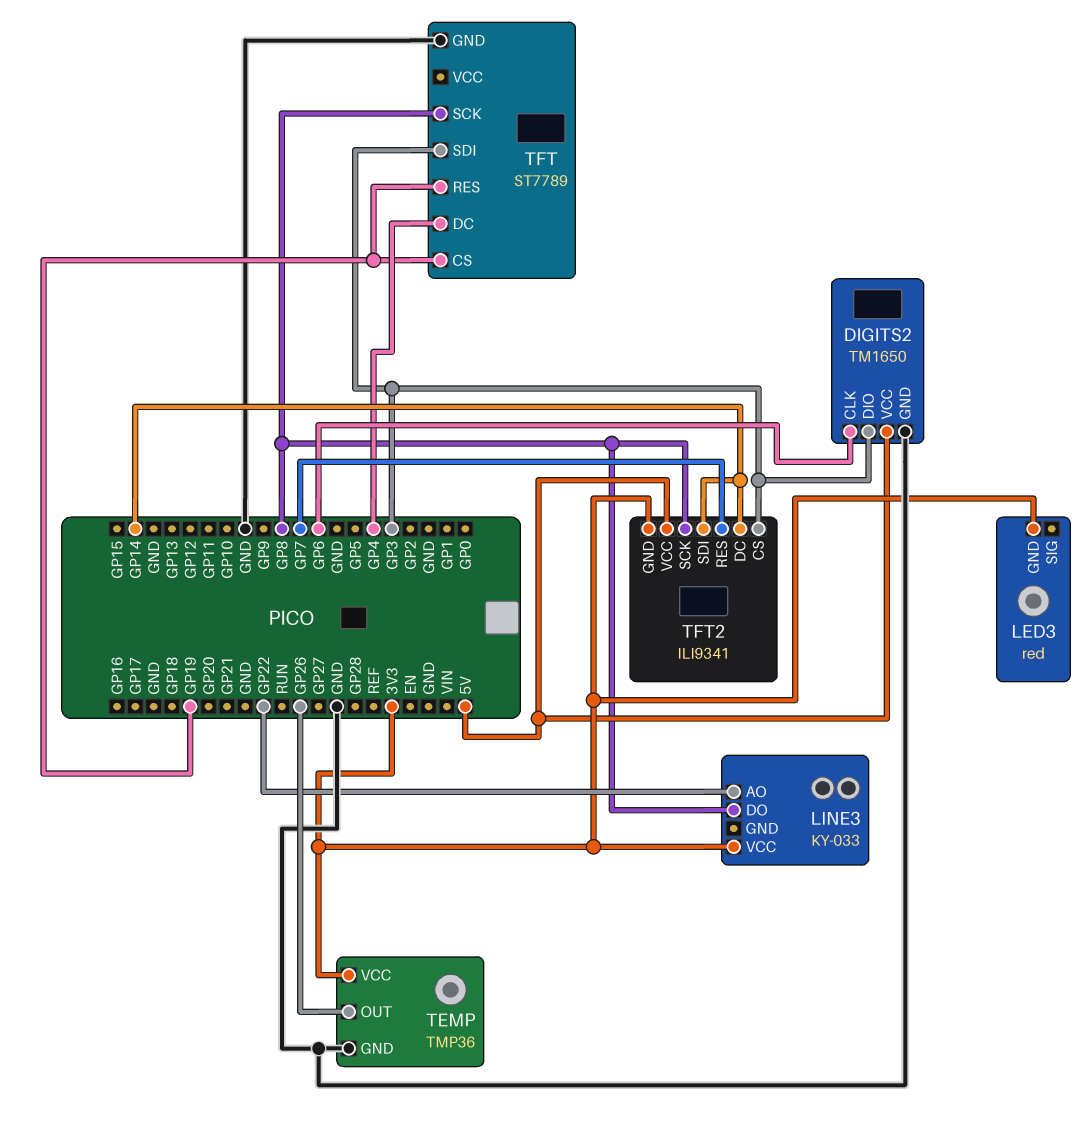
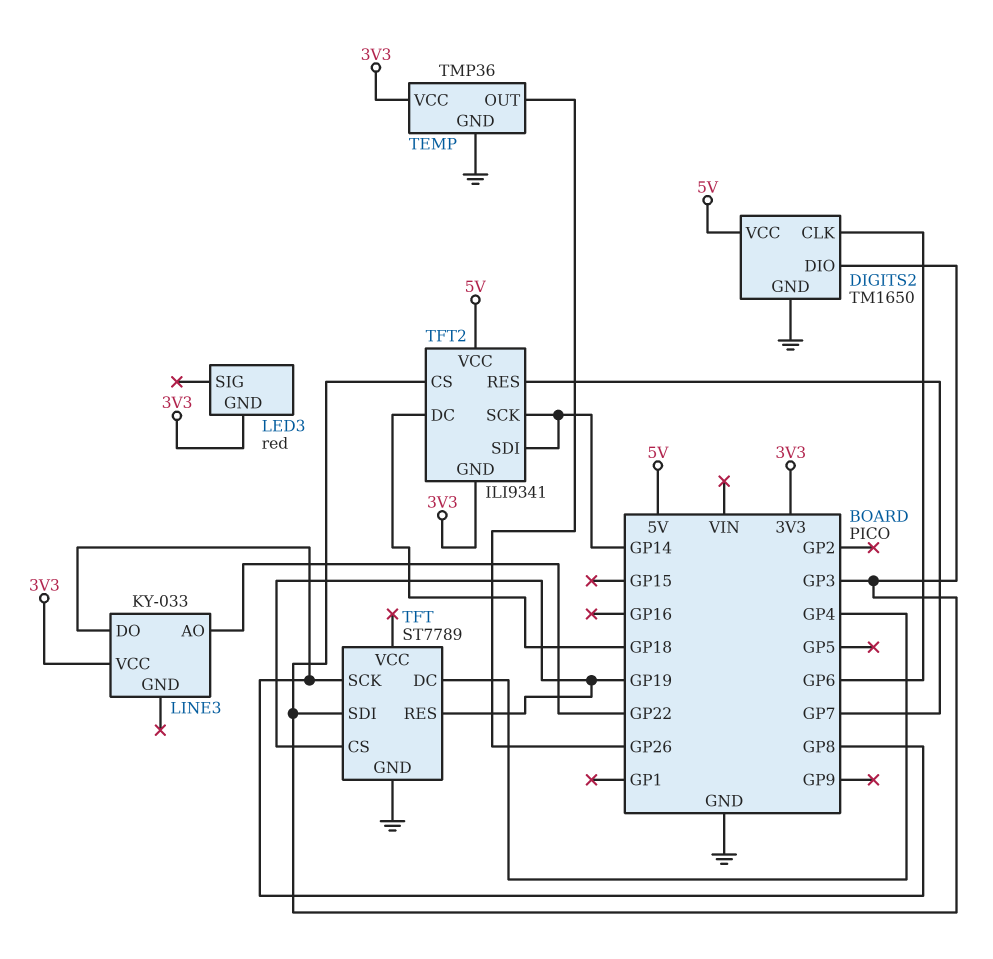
TFT2 pin DC: GP14 -> GP18
TFT2 pin SCK: GP8 -> GP14

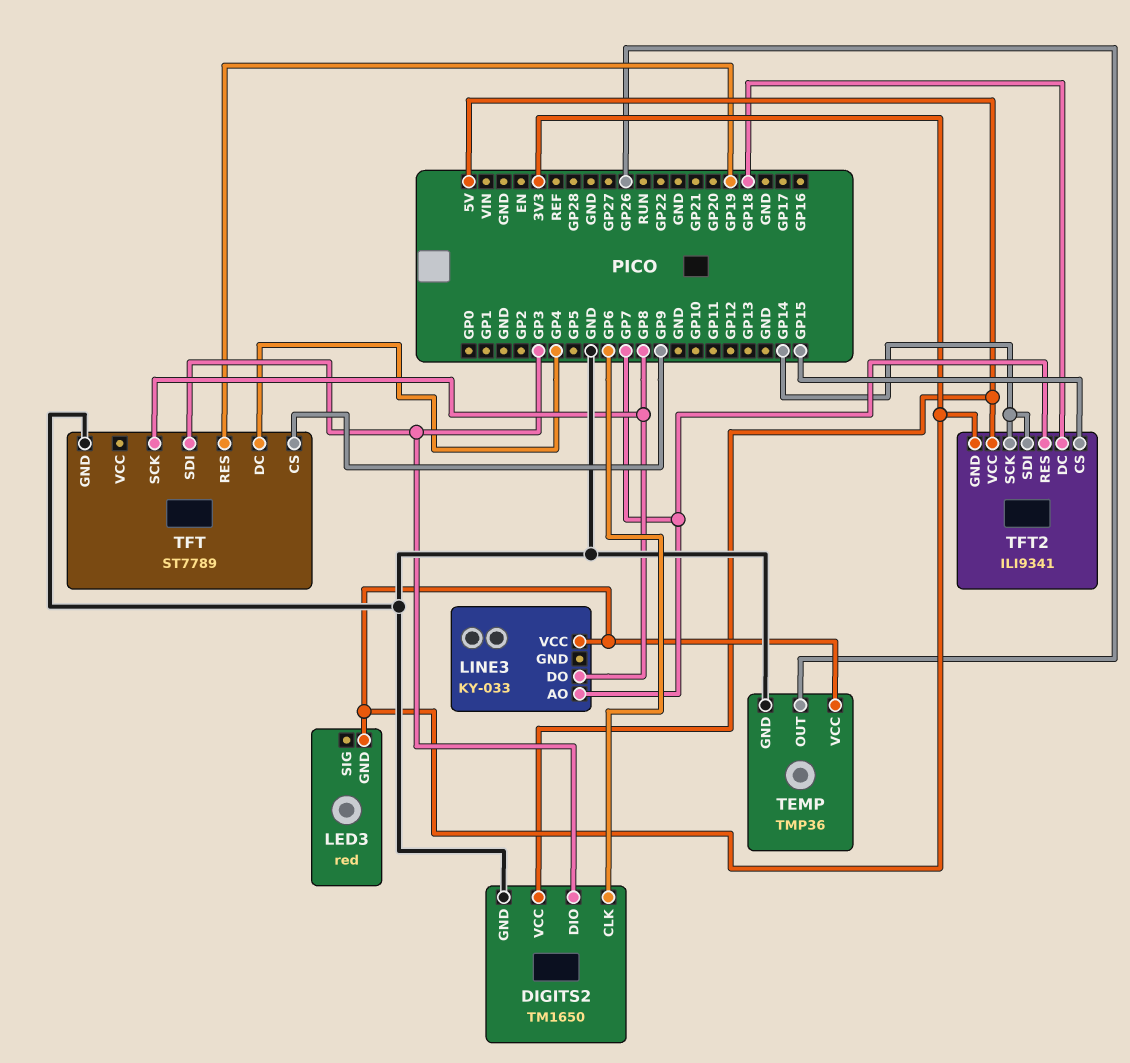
LINE3 pin AO: GP22 -> GP7
TFT pin CS: GP19 -> GP9
TFT2 pin CS: GP3 -> GP15

